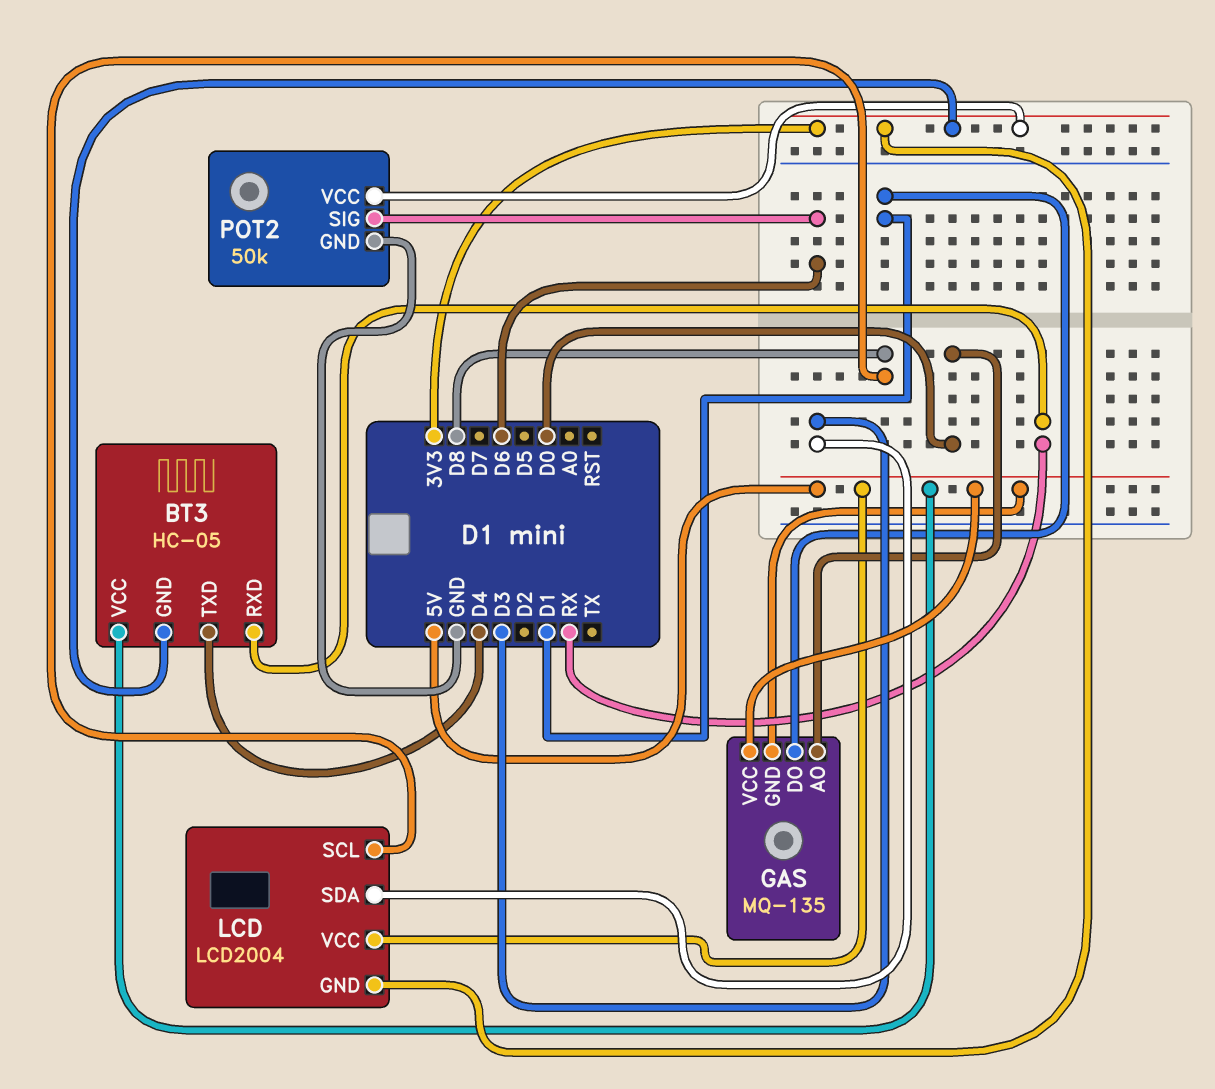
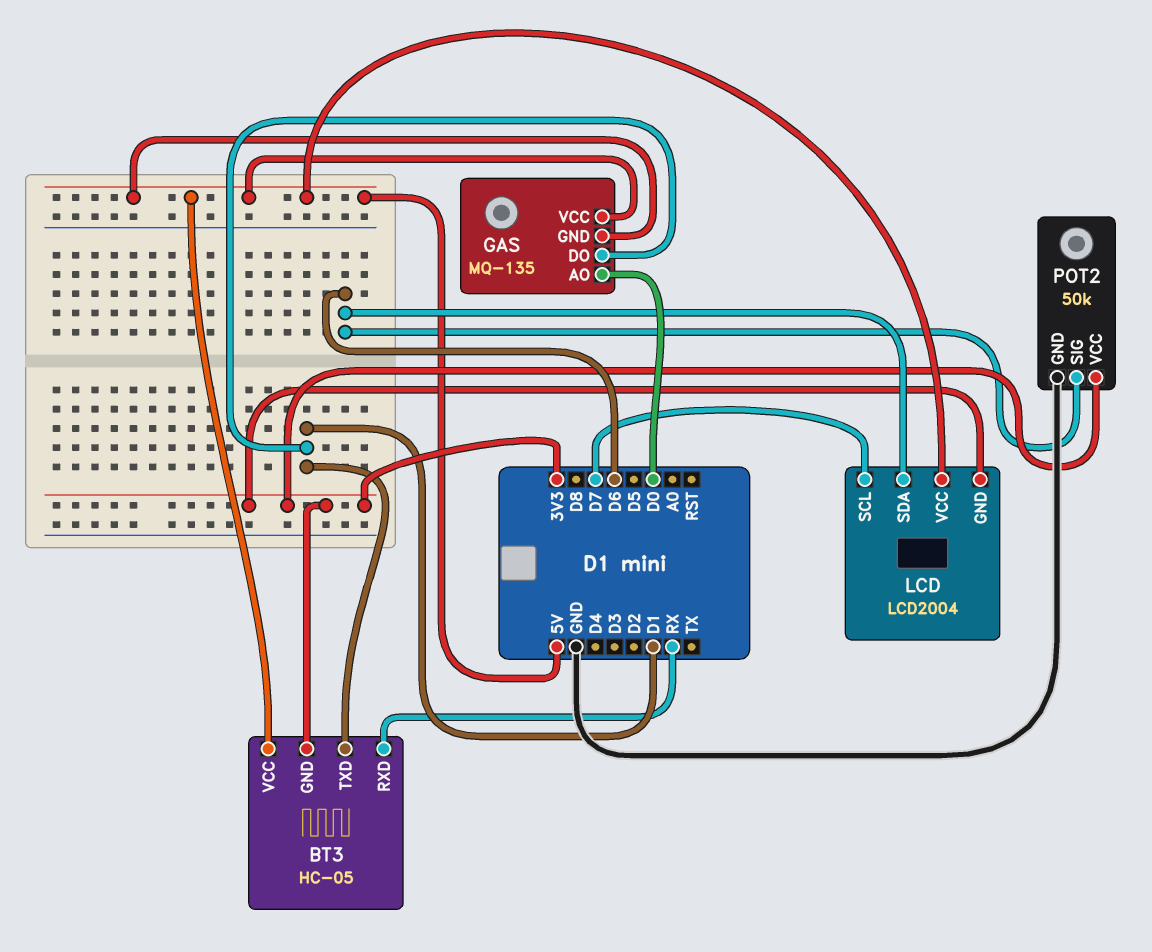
BT3 pin TXD: D4 -> D1
LCD pin SCL: D8 -> D7
LCD pin SDA: D3 -> D6

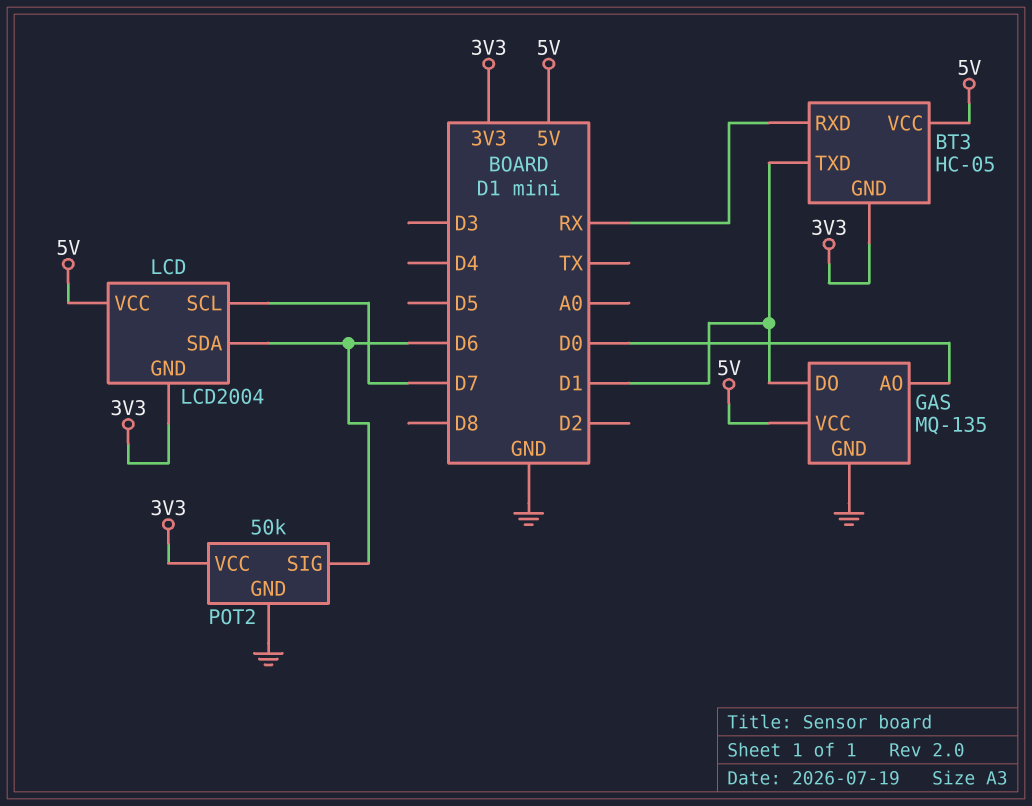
GAS pin GND: 5V -> GND

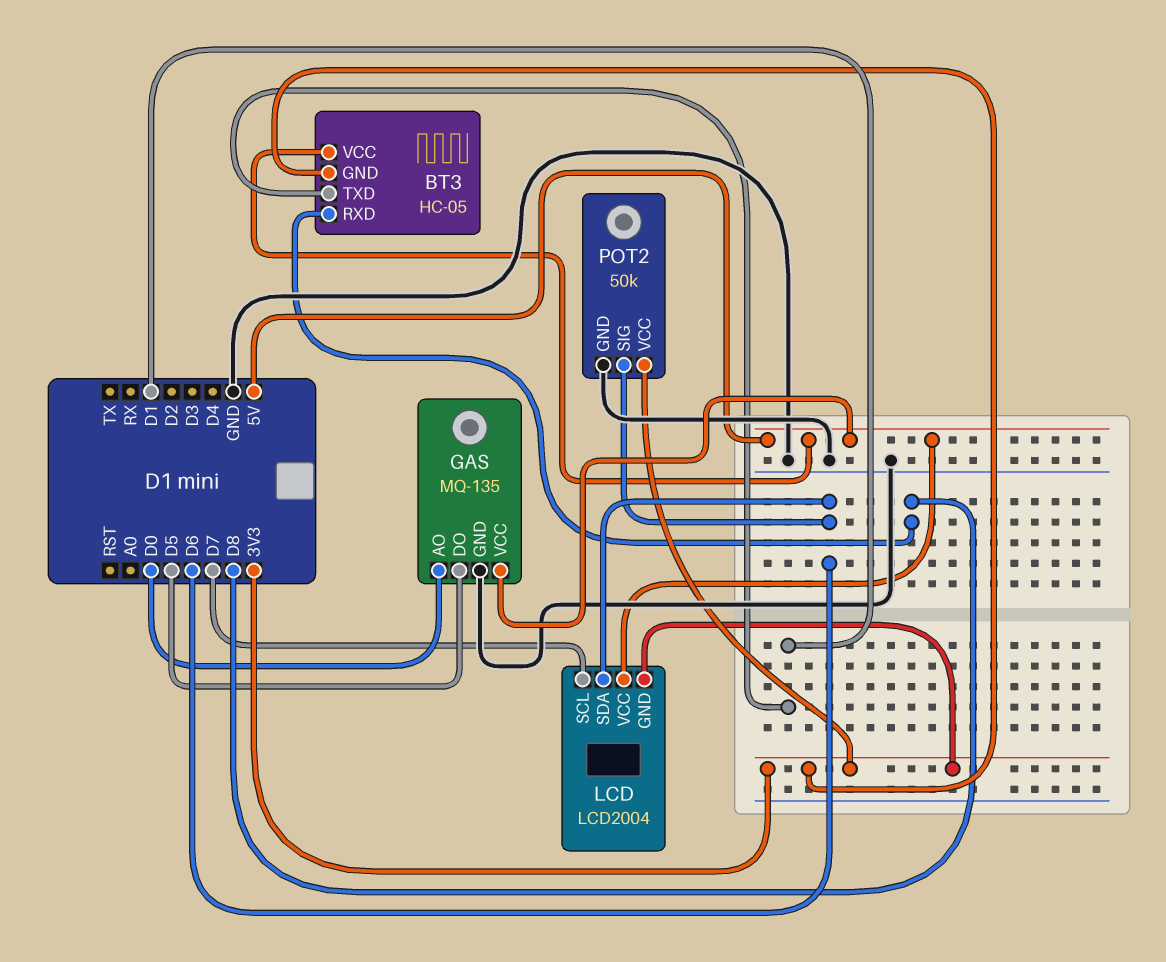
BT3 pin RXD: RX -> D8
GAS pin DO: D1 -> D5

